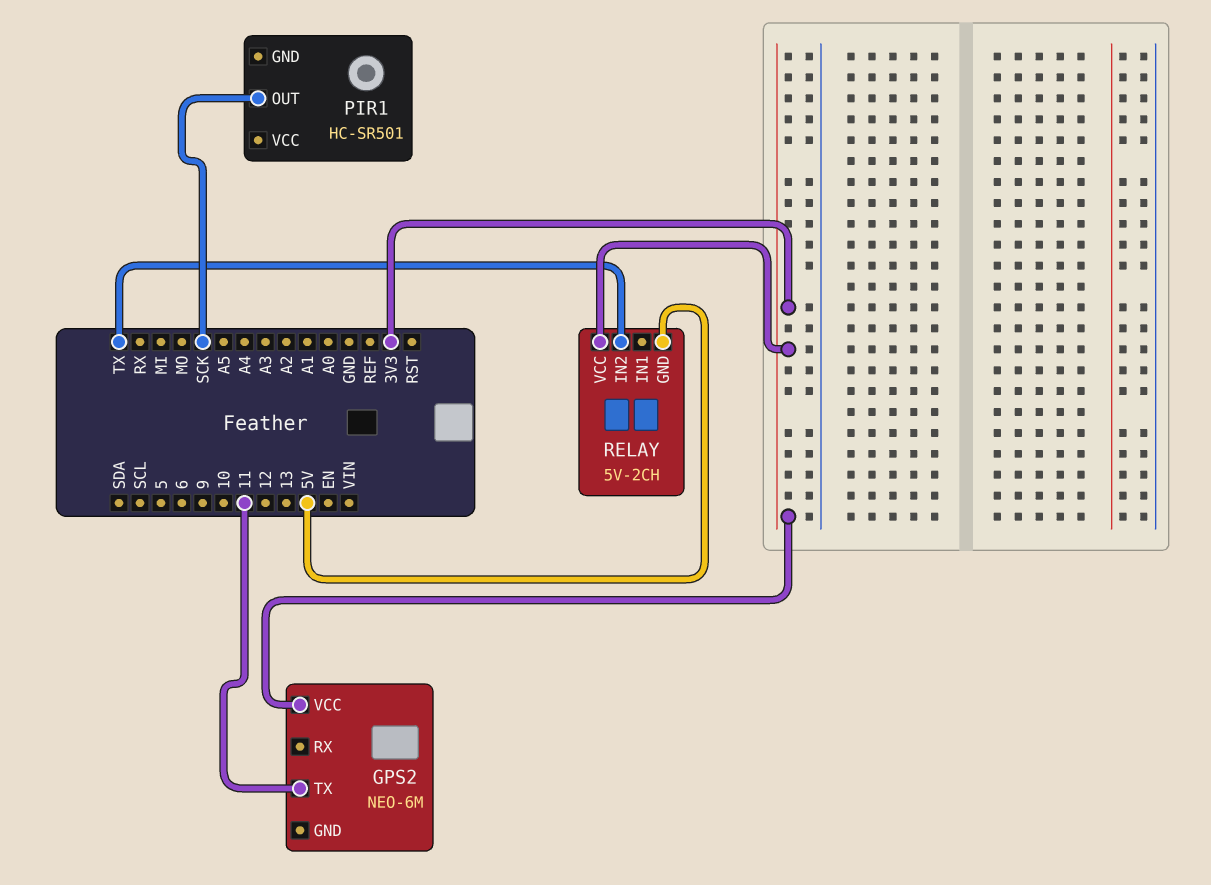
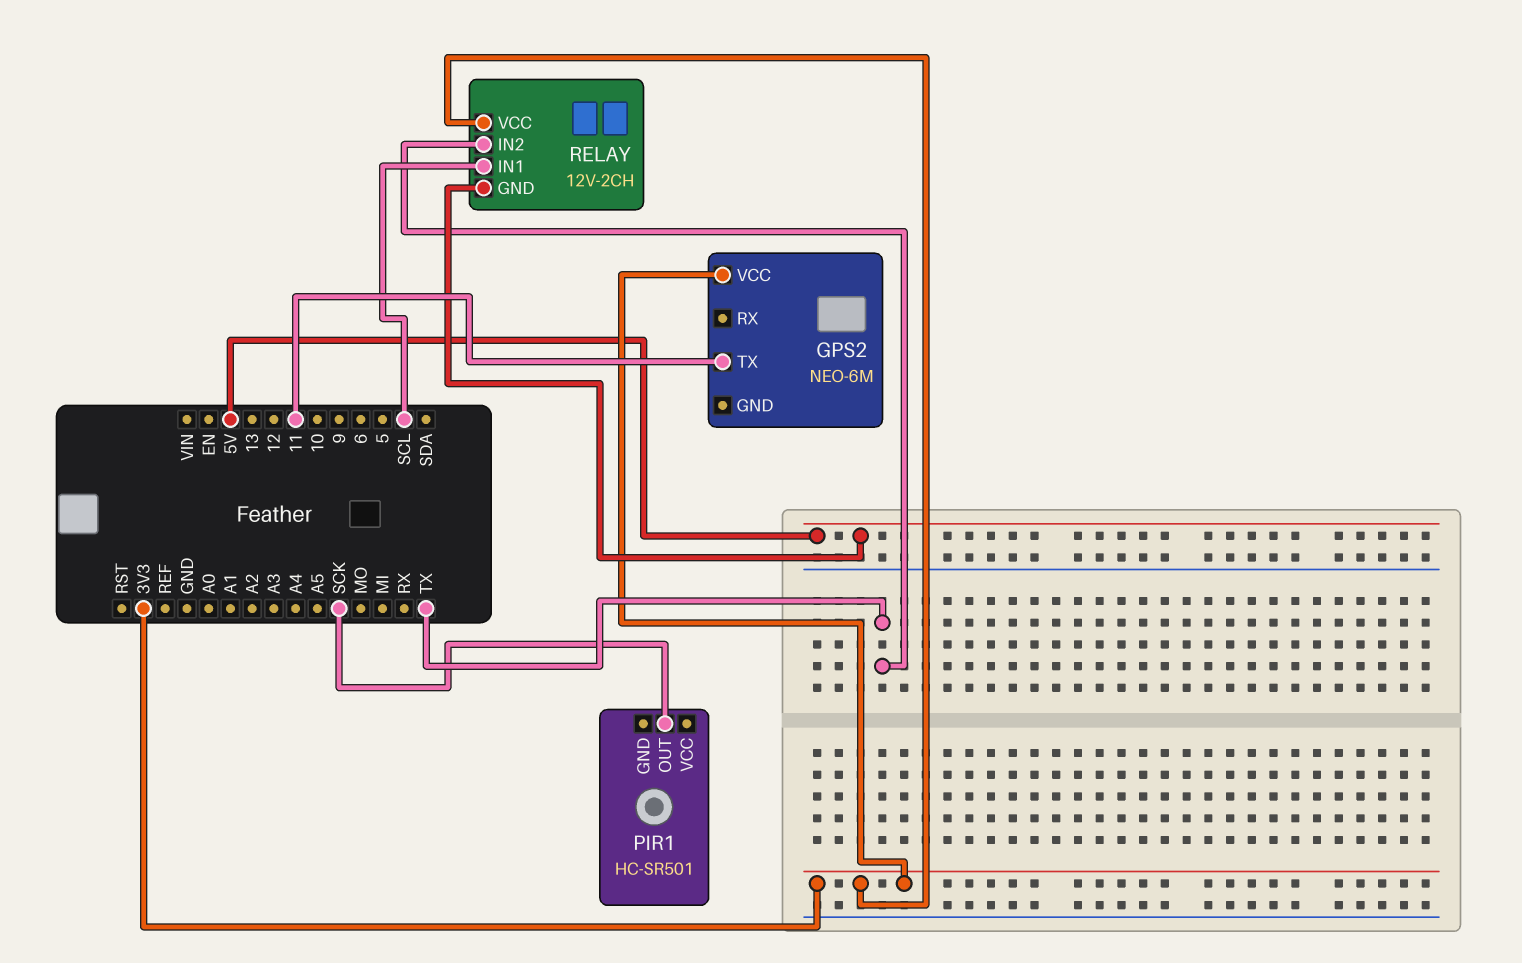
RELAY: 5V-2CH -> 12V-2CH
RELAY pin IN1: none -> SCL

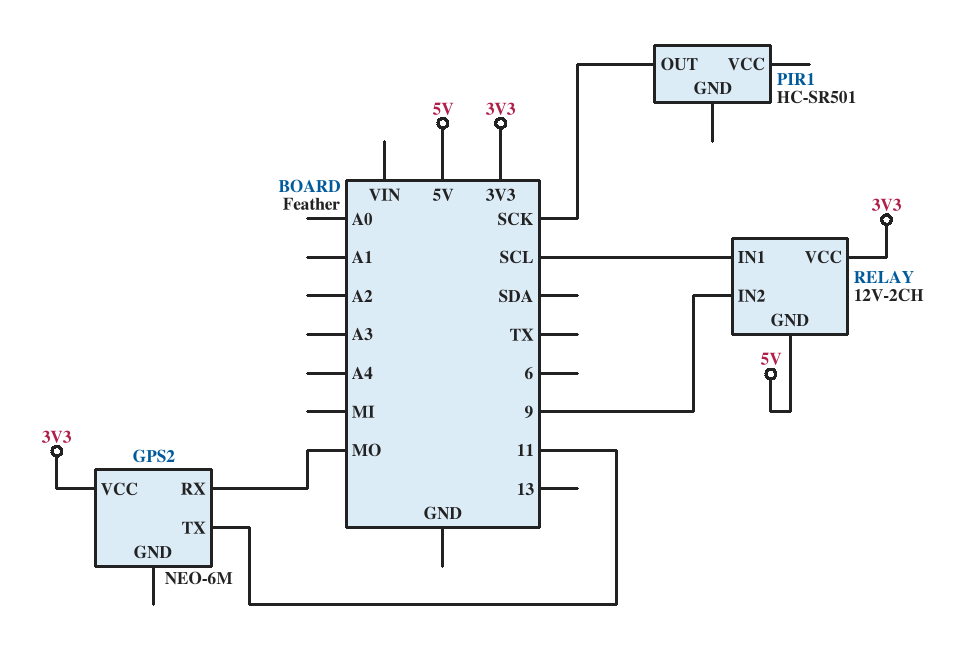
GPS2 pin RX: none -> MO
RELAY pin IN2: TX -> 9

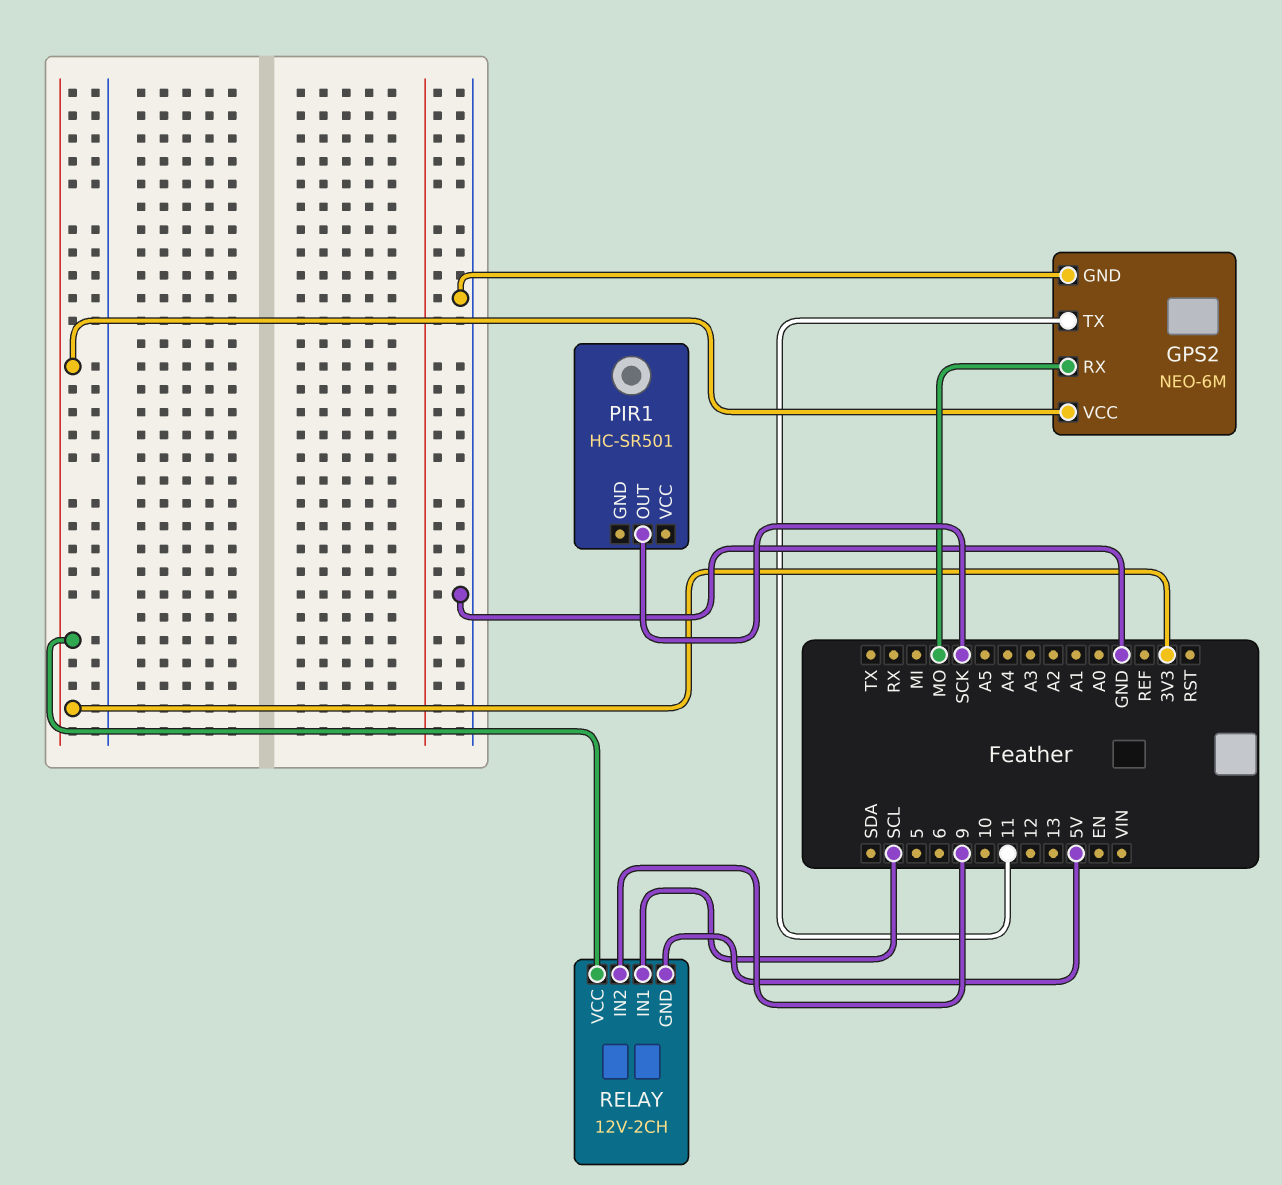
GPS2 pin GND: none -> GND

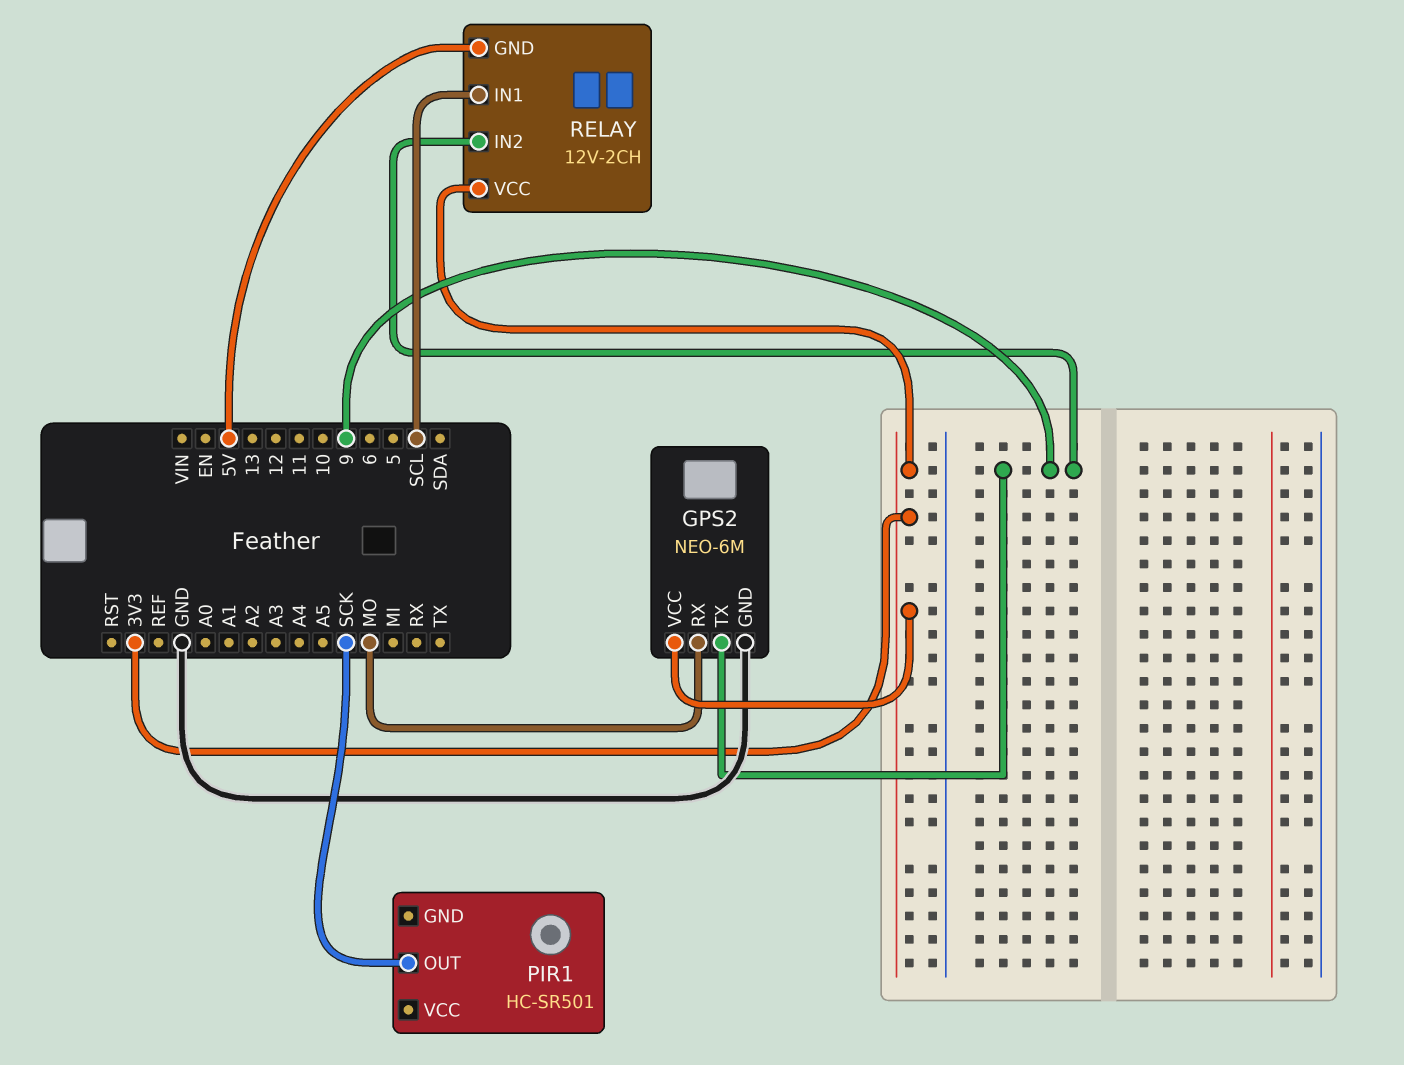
GPS2 pin TX: 11 -> 9

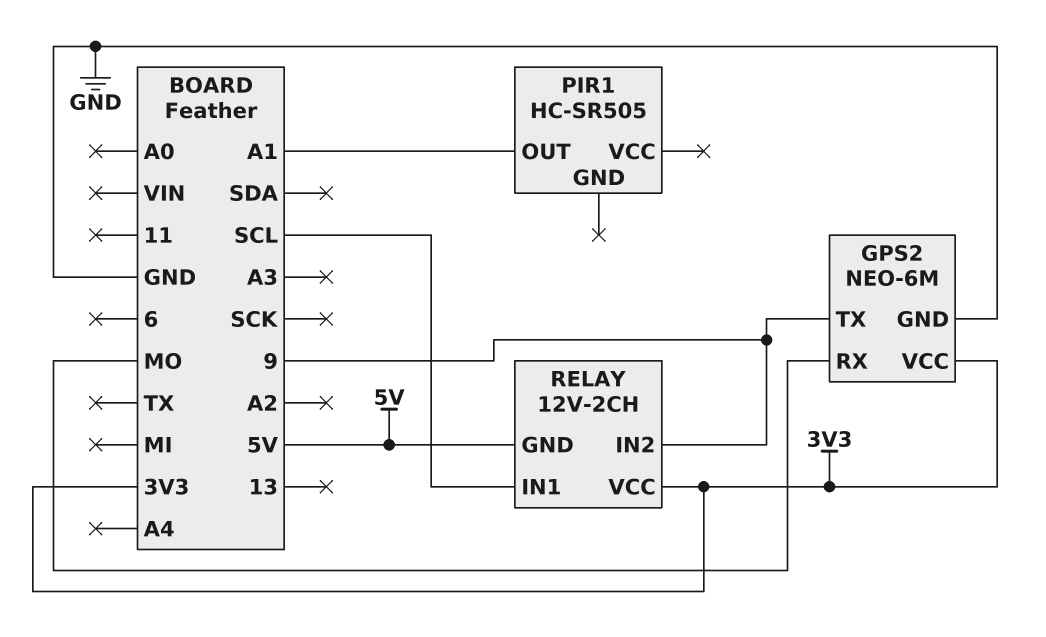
PIR1: HC-SR501 -> HC-SR505
PIR1 pin OUT: SCK -> A1

